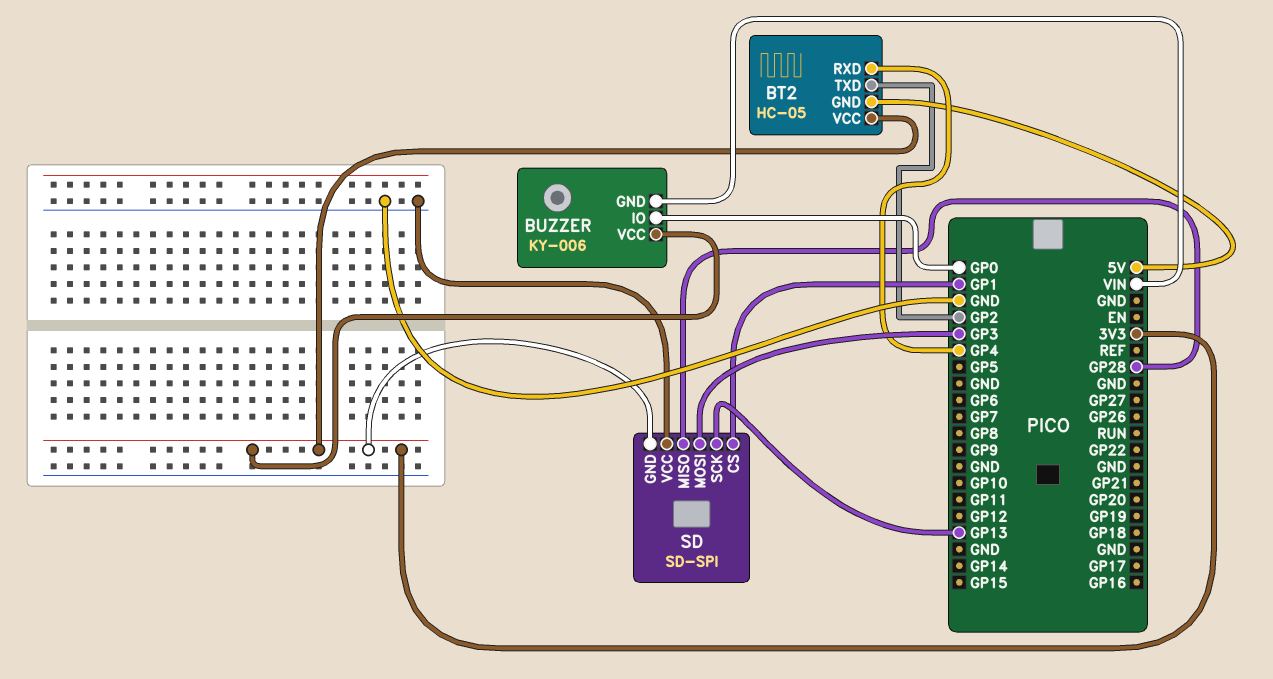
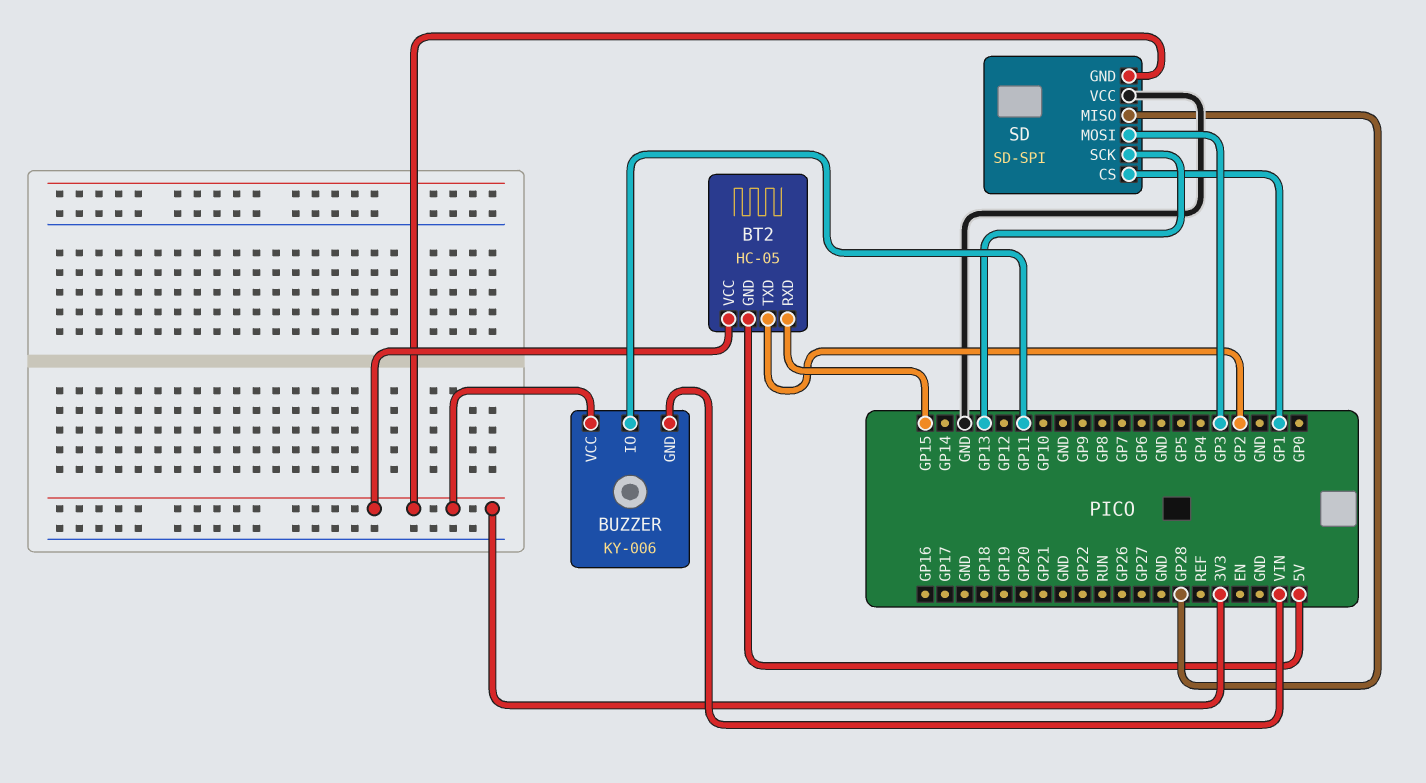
BT2 pin RXD: GP4 -> GP15
BUZZER pin IO: GP0 -> GP11

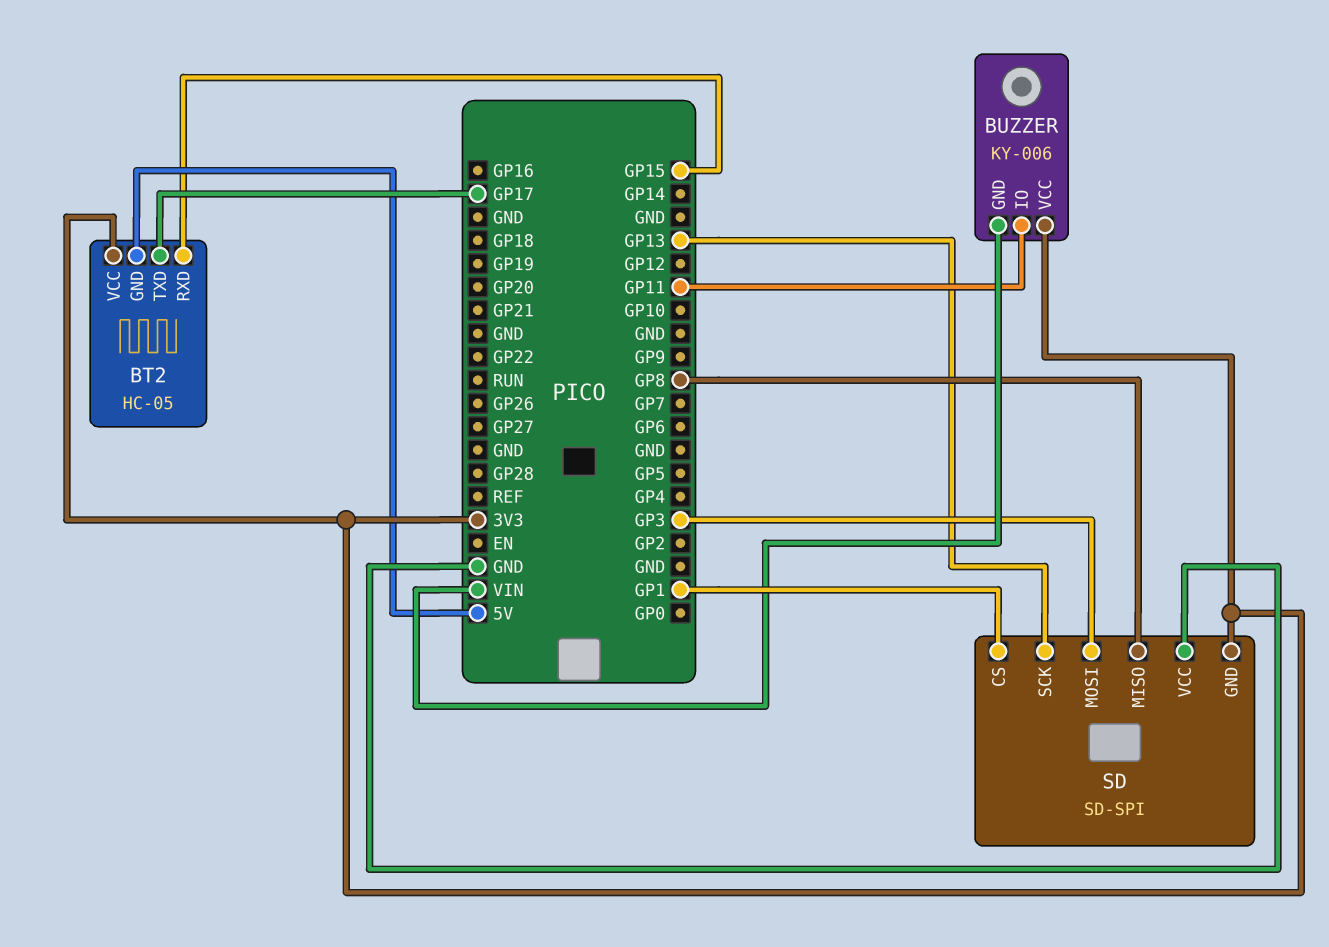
BT2 pin TXD: GP2 -> GP17
SD pin MISO: GP28 -> GP8

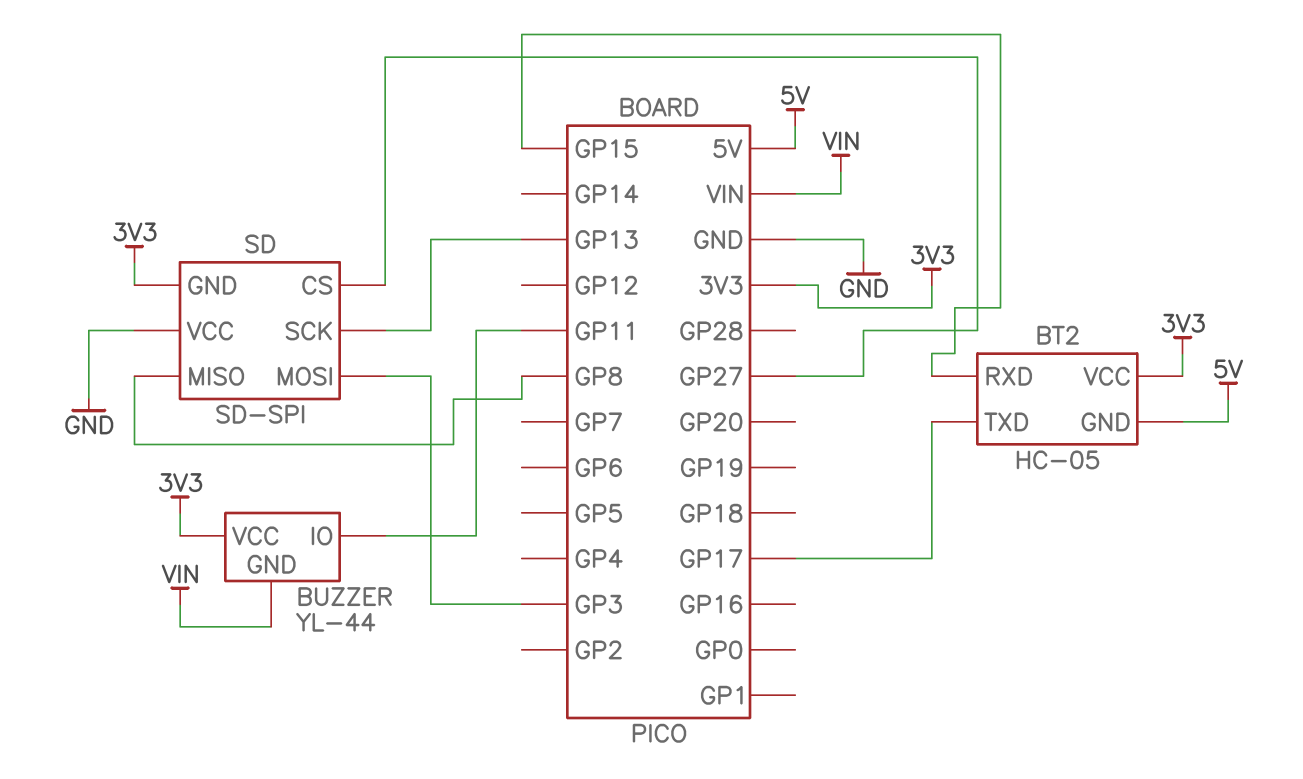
BUZZER: KY-006 -> YL-44
SD pin CS: GP1 -> GP27

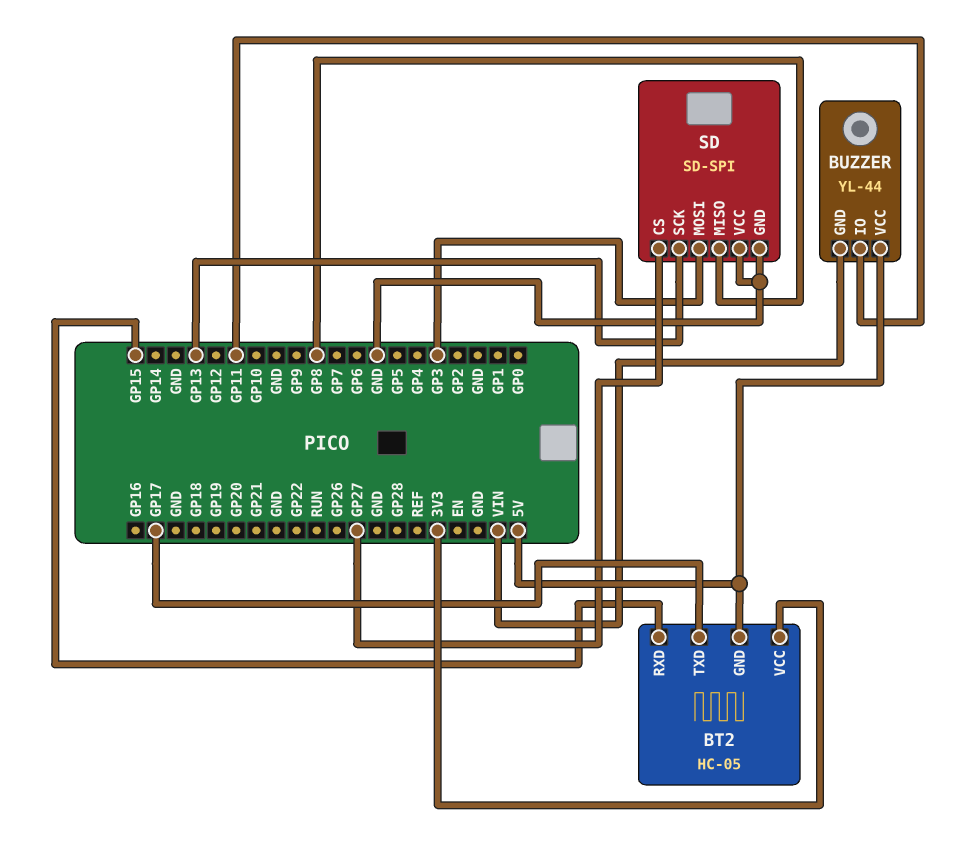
BUZZER pin VCC: 3V3 -> 5V
SD pin GND: 3V3 -> GND

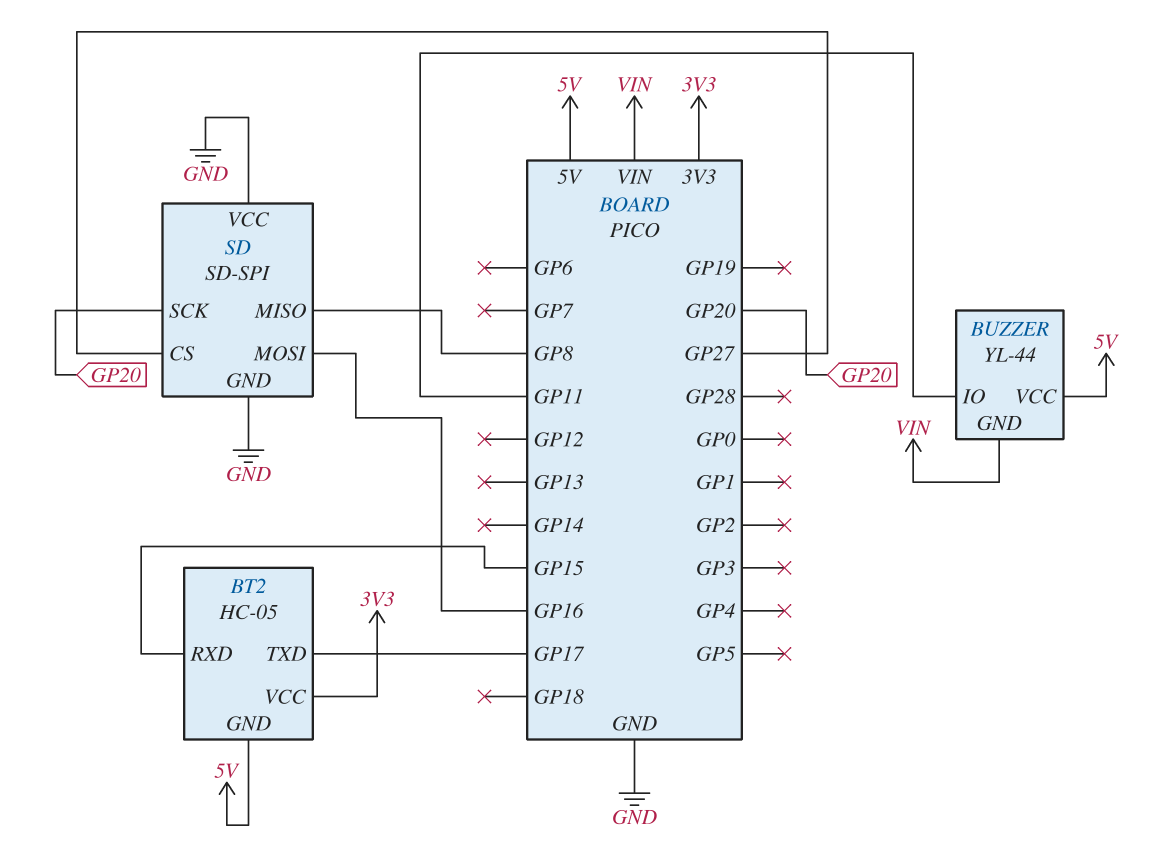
SD pin MOSI: GP3 -> GP16
SD pin SCK: GP13 -> GP20

